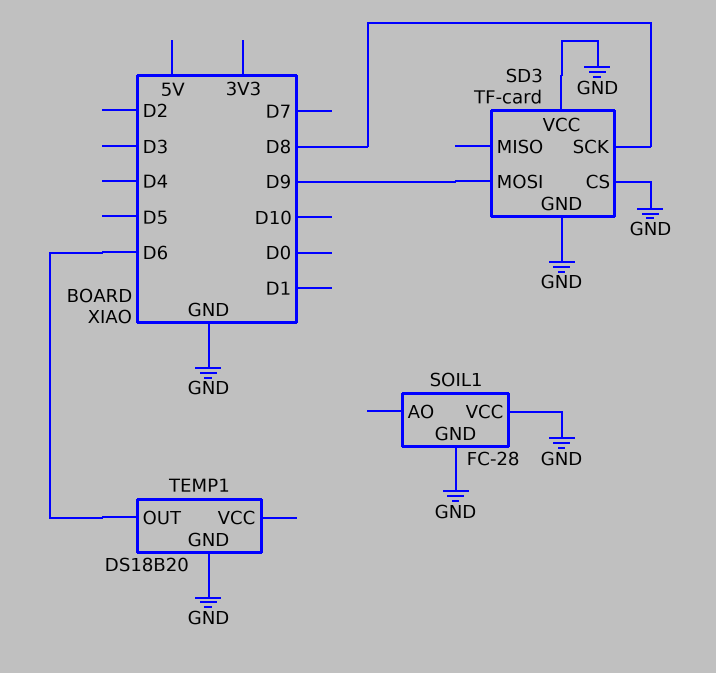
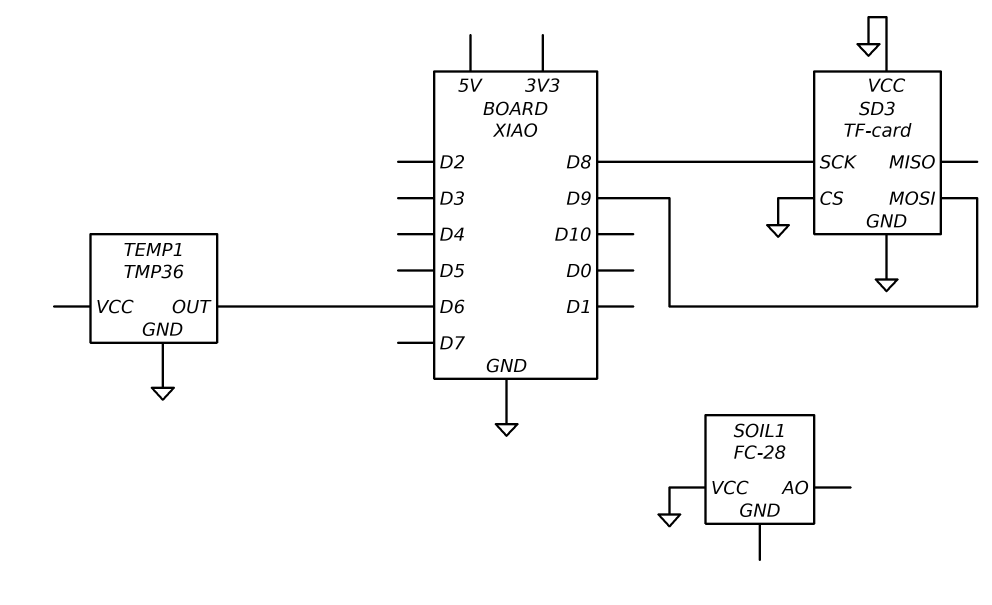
SOIL1 pin GND: GND -> none
TEMP1: DS18B20 -> TMP36

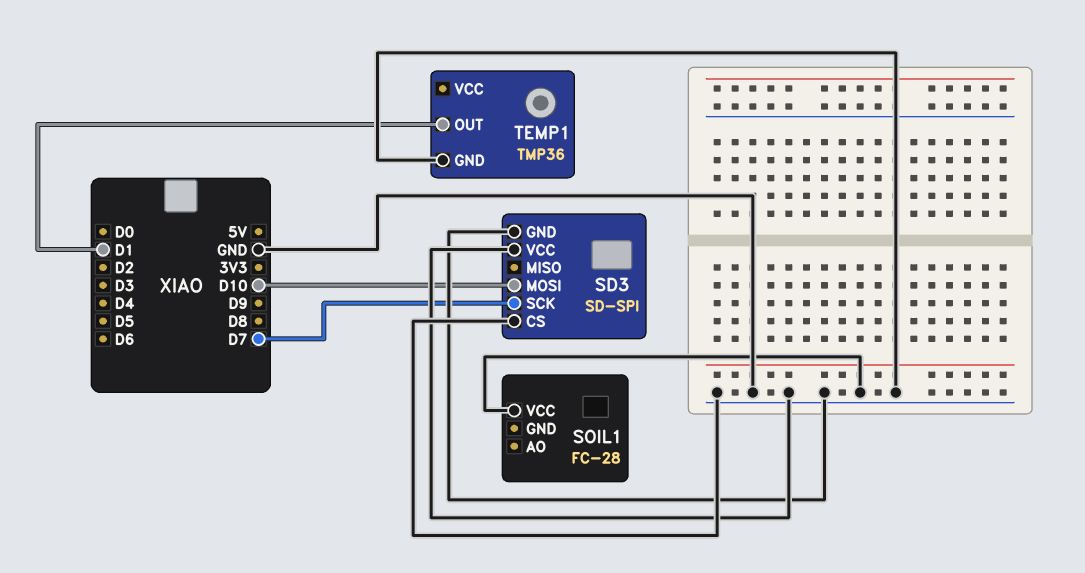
SD3: TF-card -> SD-SPI
SD3 pin MOSI: D9 -> D10
SD3 pin SCK: D8 -> D7
TEMP1 pin OUT: D6 -> D1

